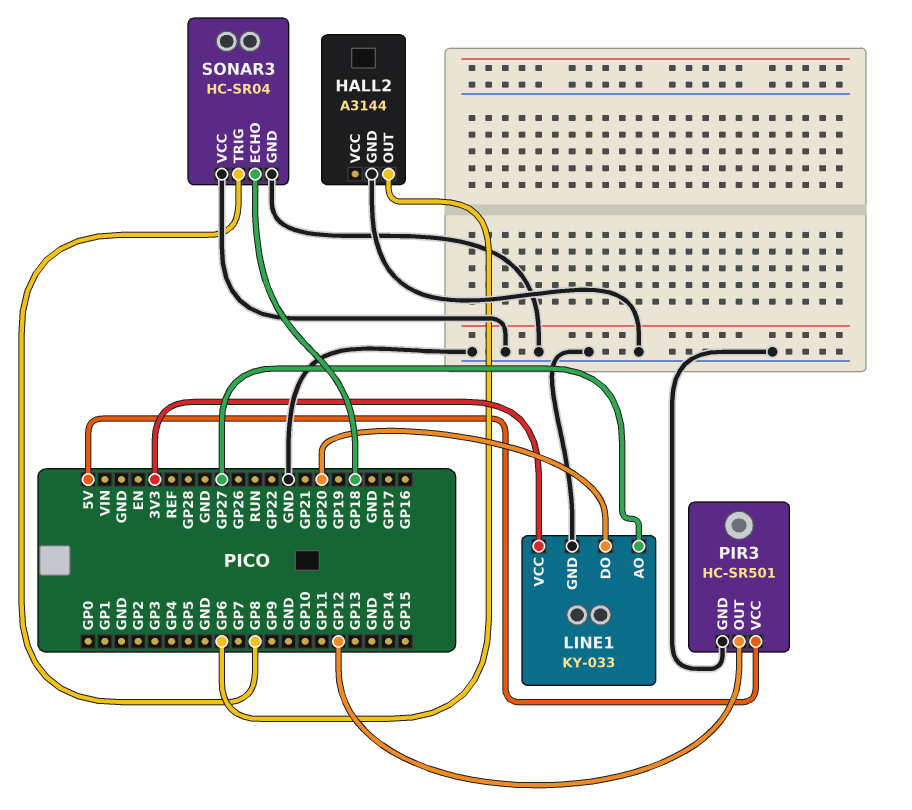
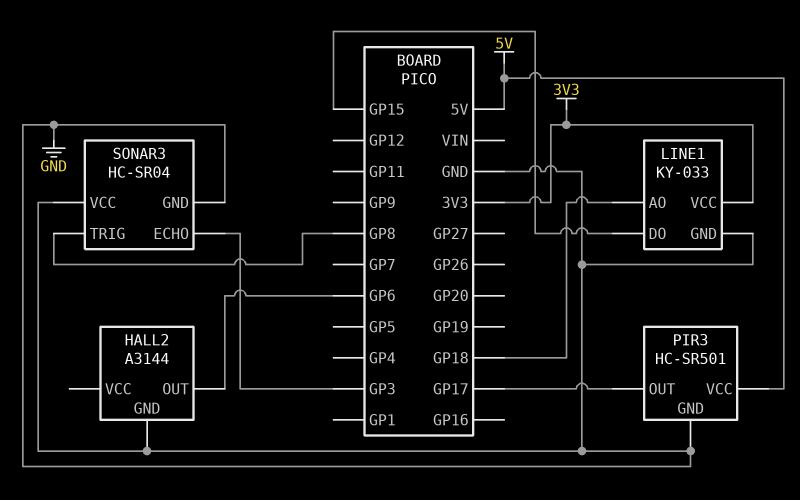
LINE1 pin AO: GP27 -> GP18
LINE1 pin DO: GP20 -> GP15
PIR3 pin OUT: GP12 -> GP17
SONAR3 pin ECHO: GP18 -> GP3

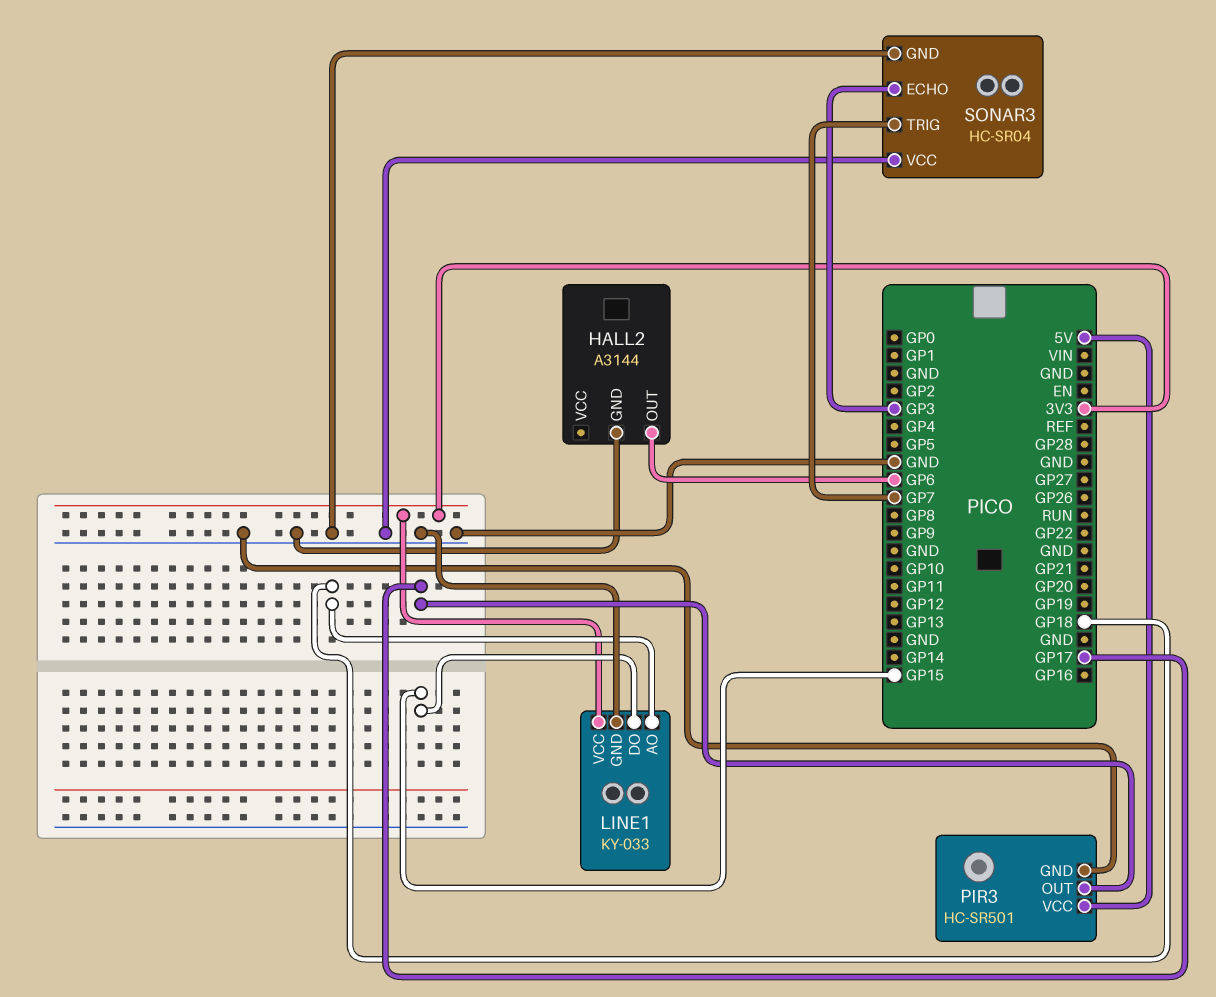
SONAR3 pin TRIG: GP8 -> GP7

